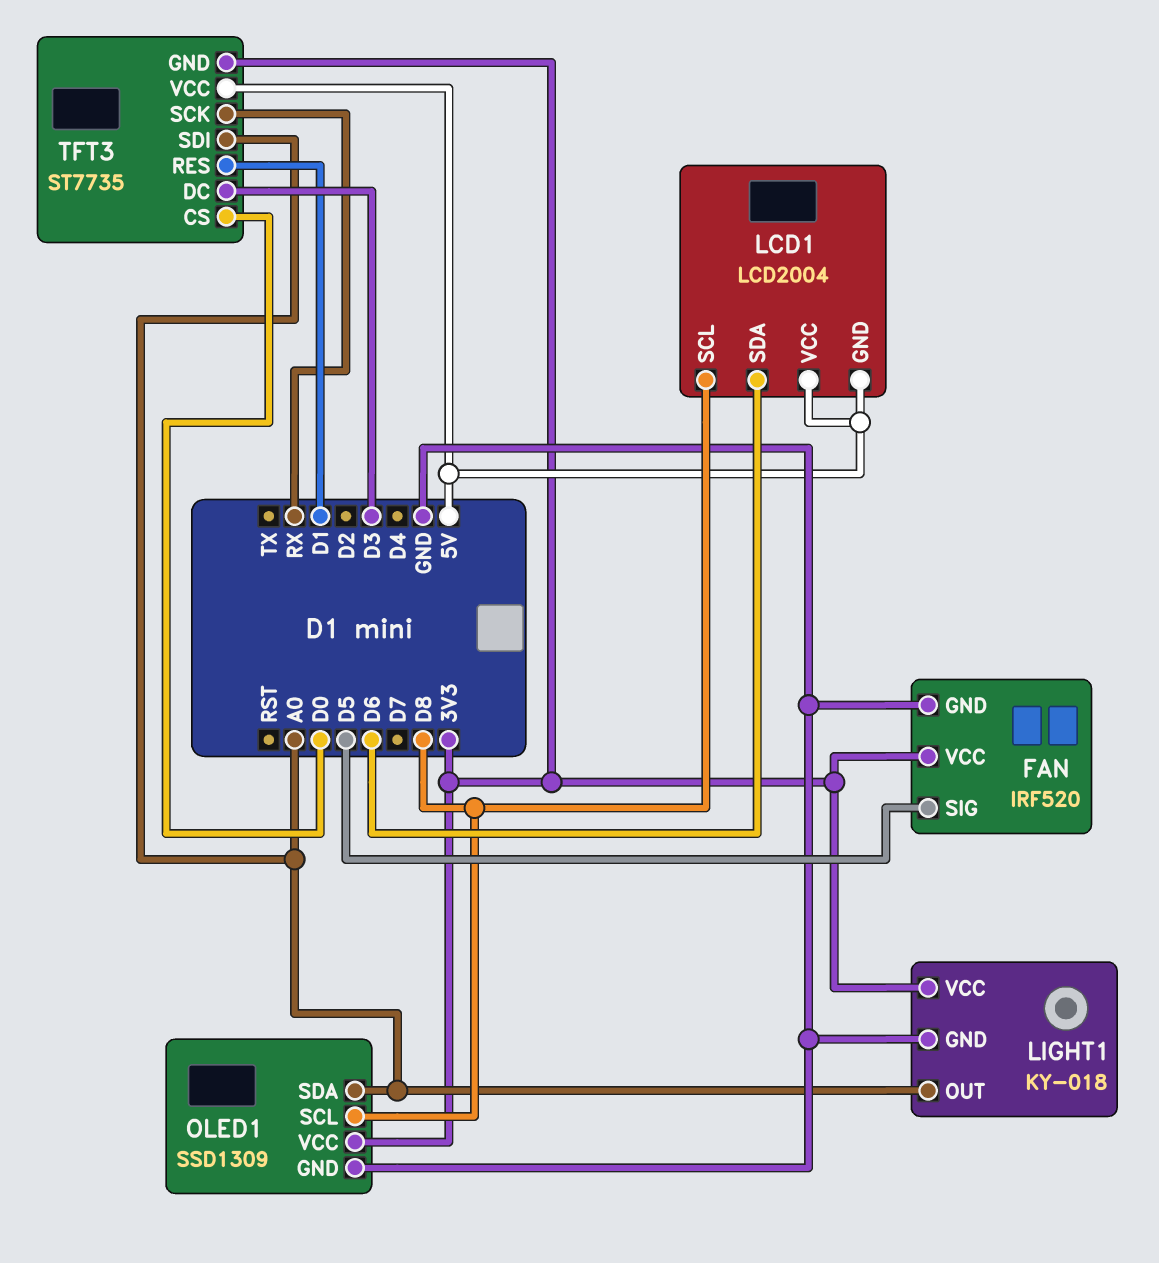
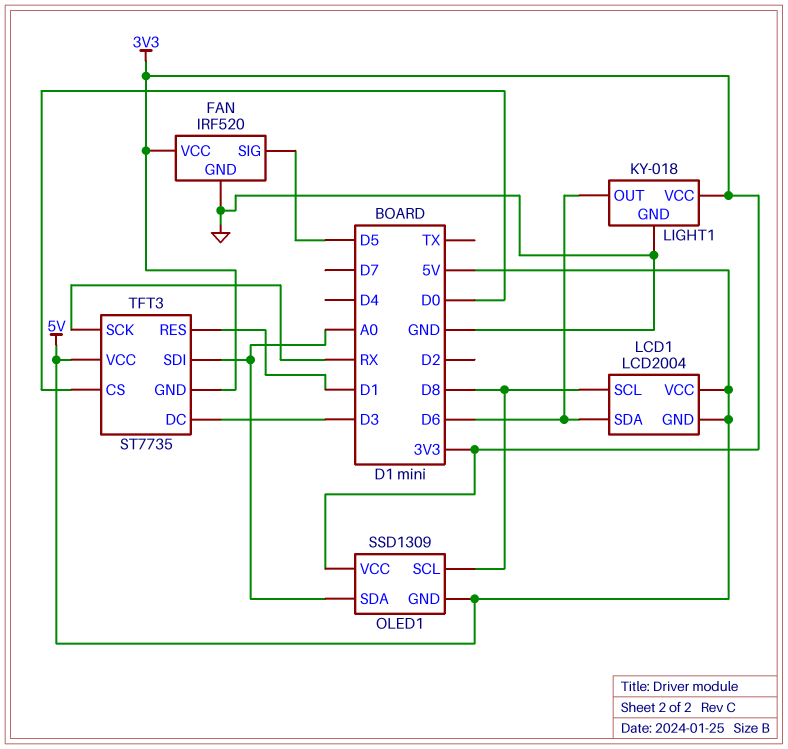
LIGHT1 pin OUT: A0 -> D6
OLED1 pin GND: GND -> 5V

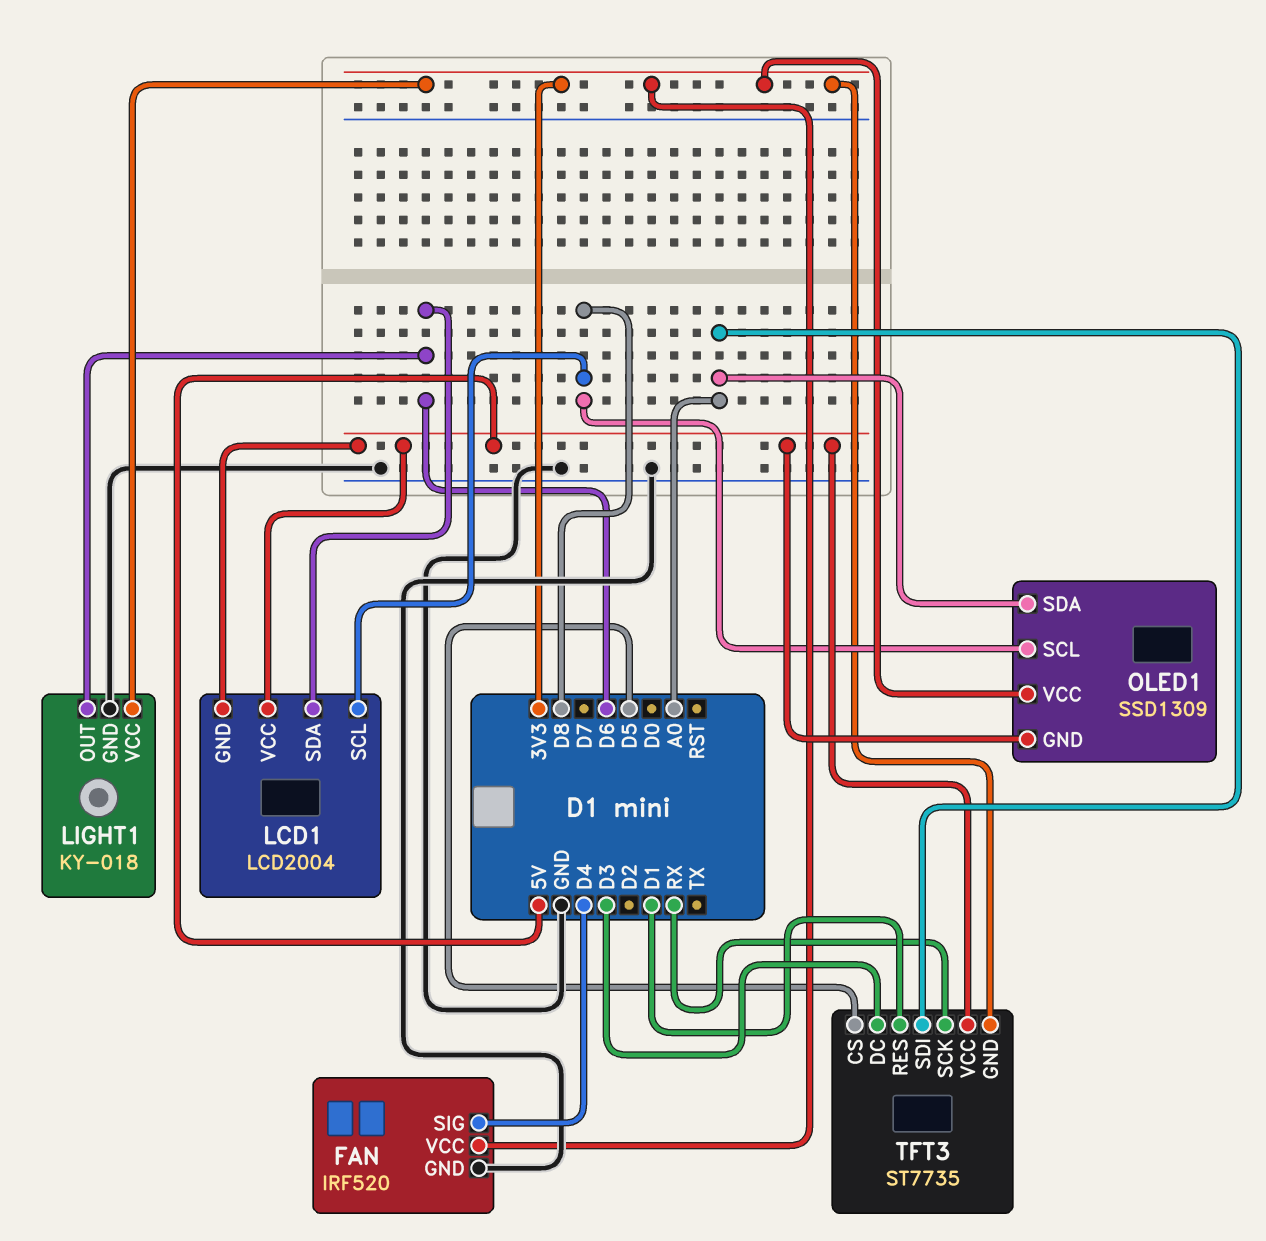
FAN pin SIG: D5 -> D4
TFT3 pin CS: D0 -> D5

